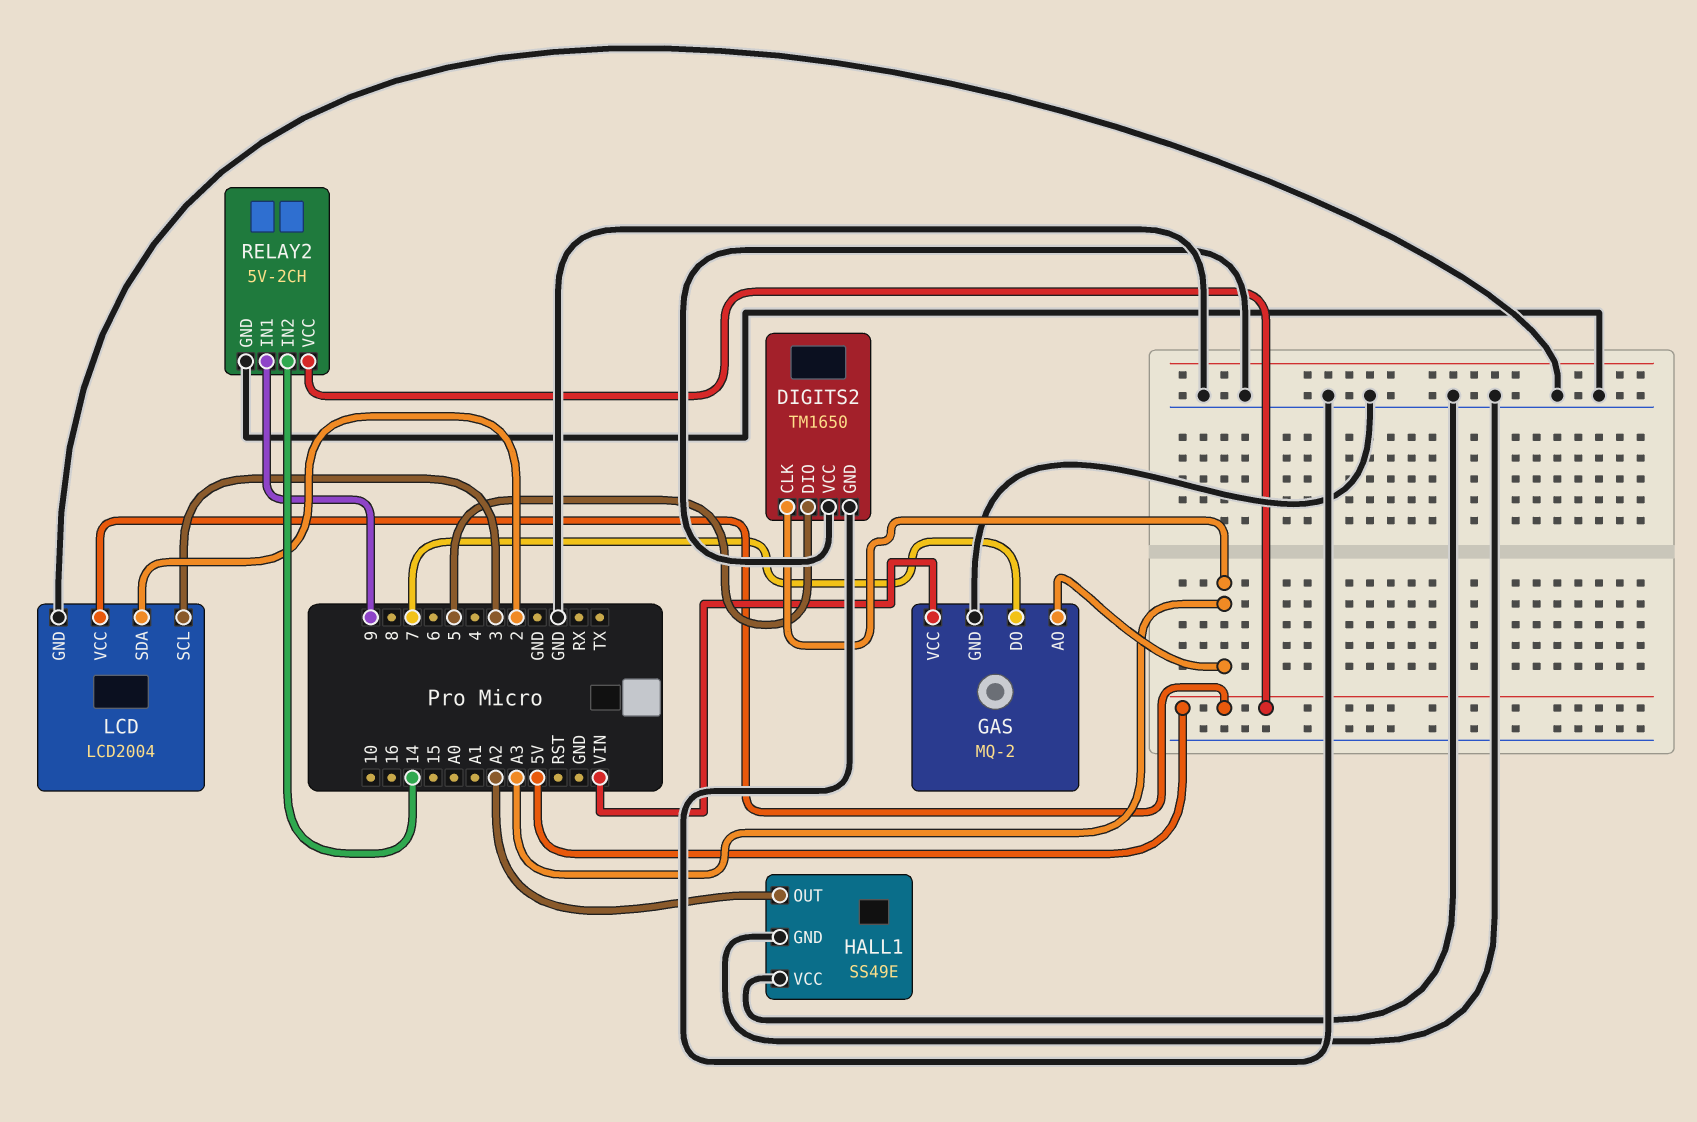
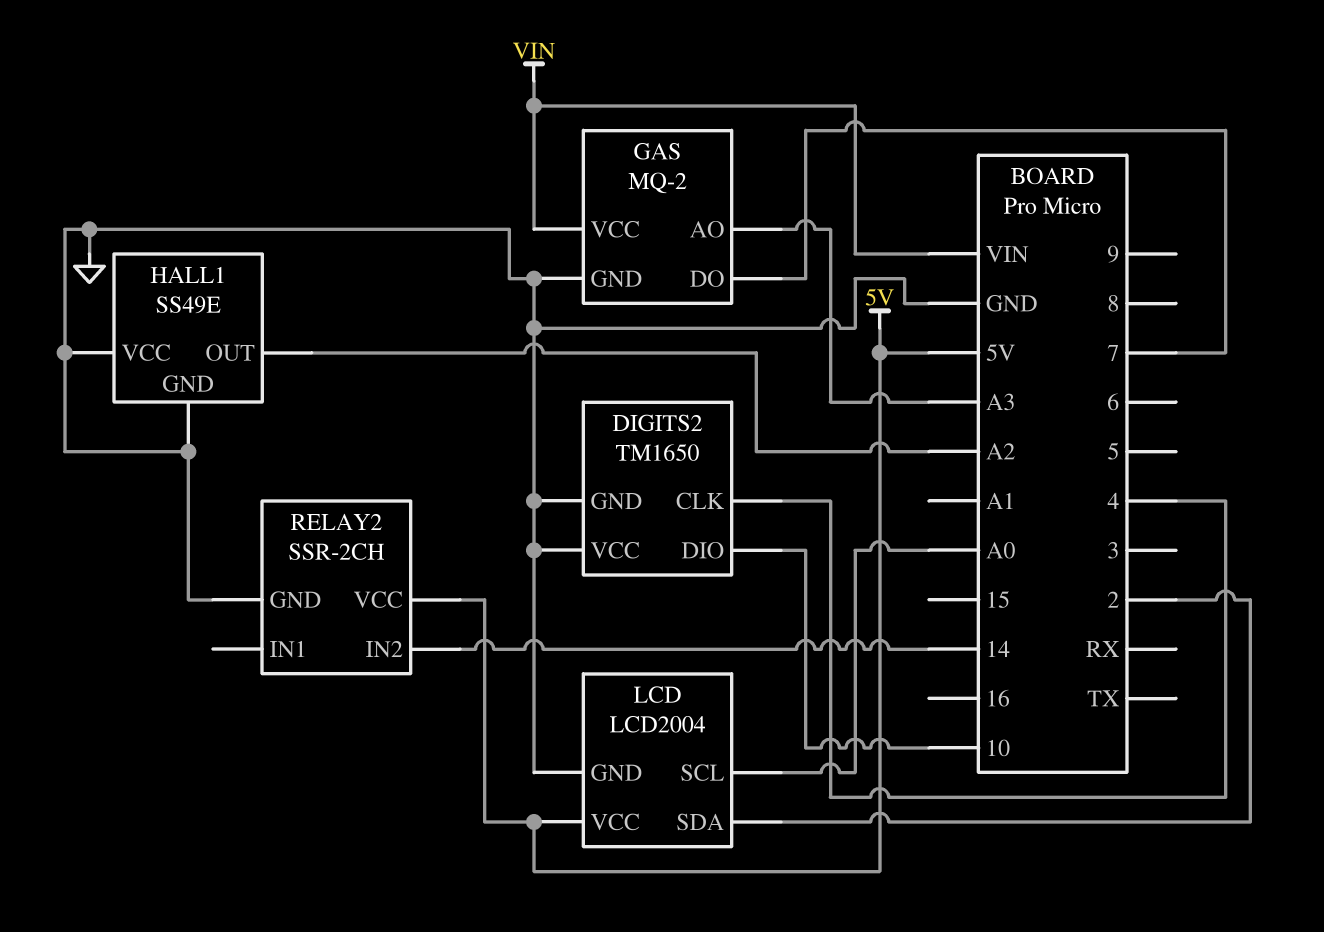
DIGITS2 pin CLK: A3 -> 4
DIGITS2 pin DIO: 5 -> 10
LCD pin SCL: 3 -> A0
RELAY2: 5V-2CH -> SSR-2CH
RELAY2 pin IN1: 9 -> none

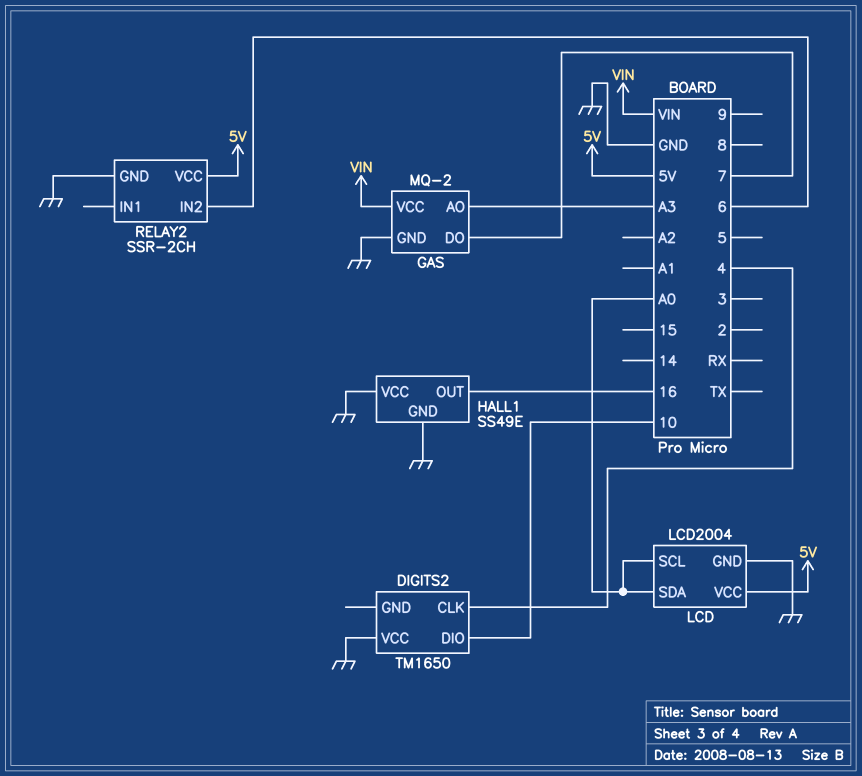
DIGITS2 pin GND: GND -> none
HALL1 pin OUT: A2 -> 16
LCD pin SDA: 2 -> A0
RELAY2 pin IN2: 14 -> 6

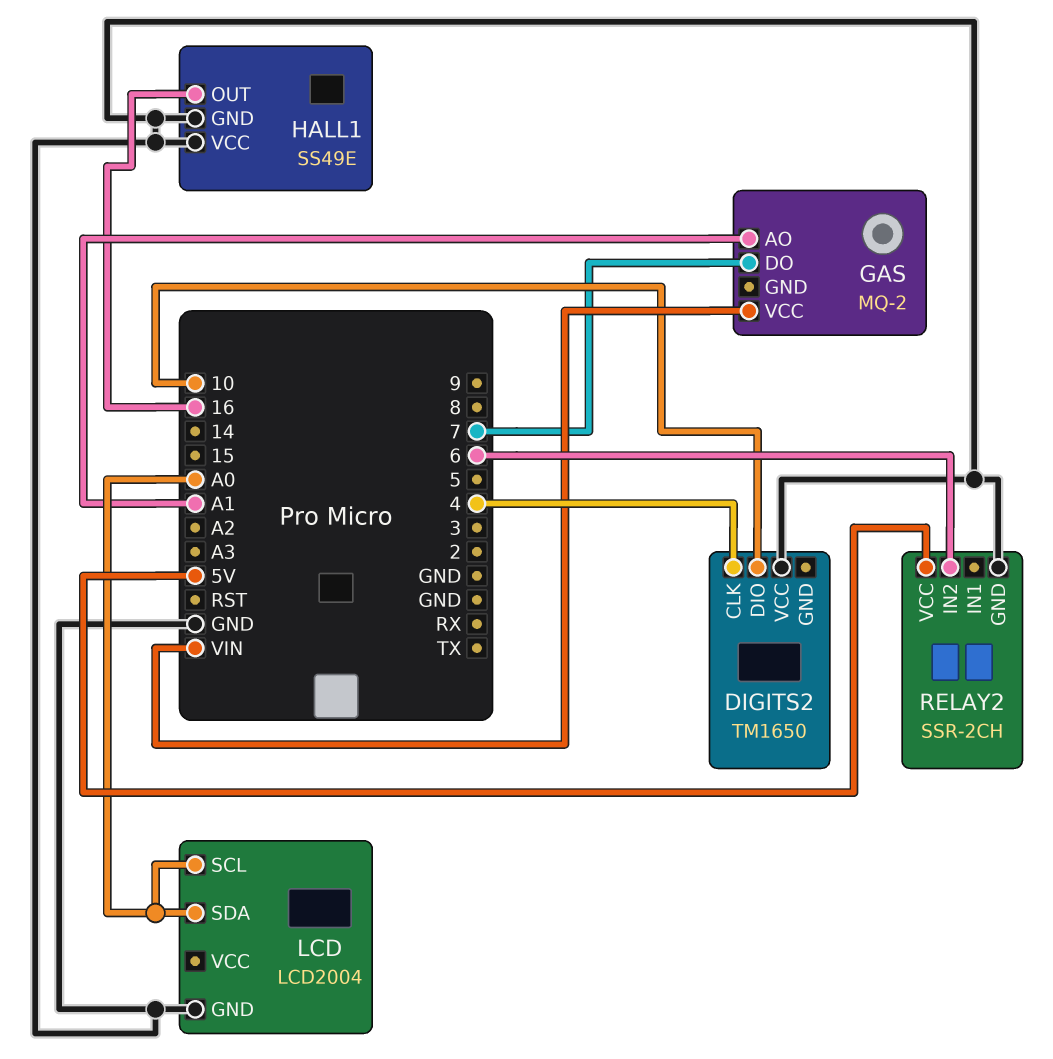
GAS pin AO: A3 -> A1
GAS pin GND: GND -> none
LCD pin VCC: 5V -> none

